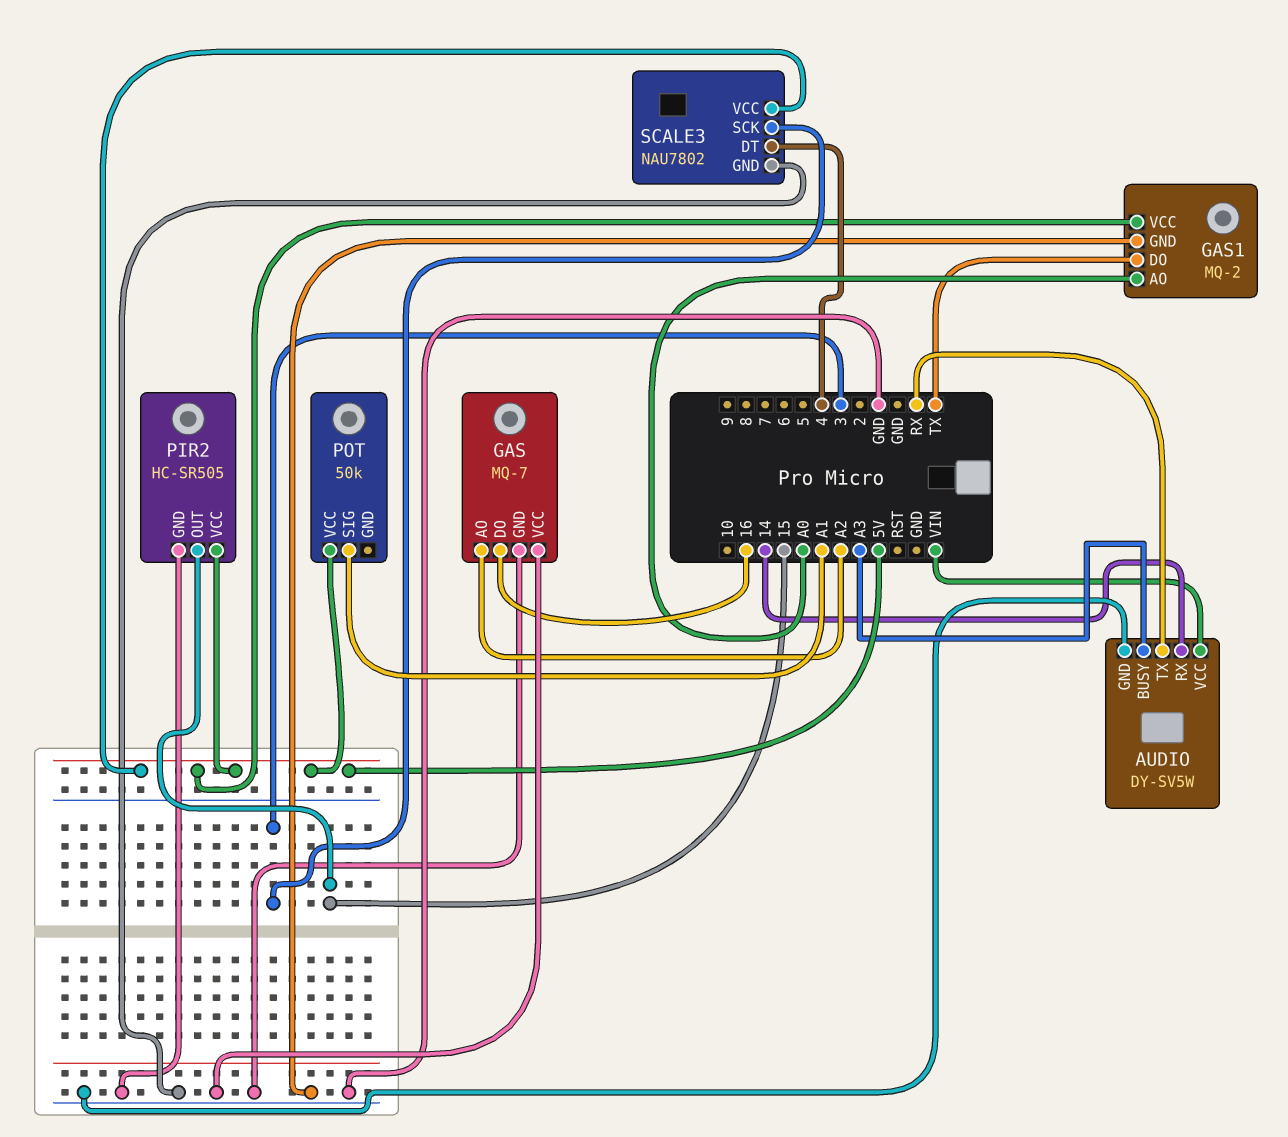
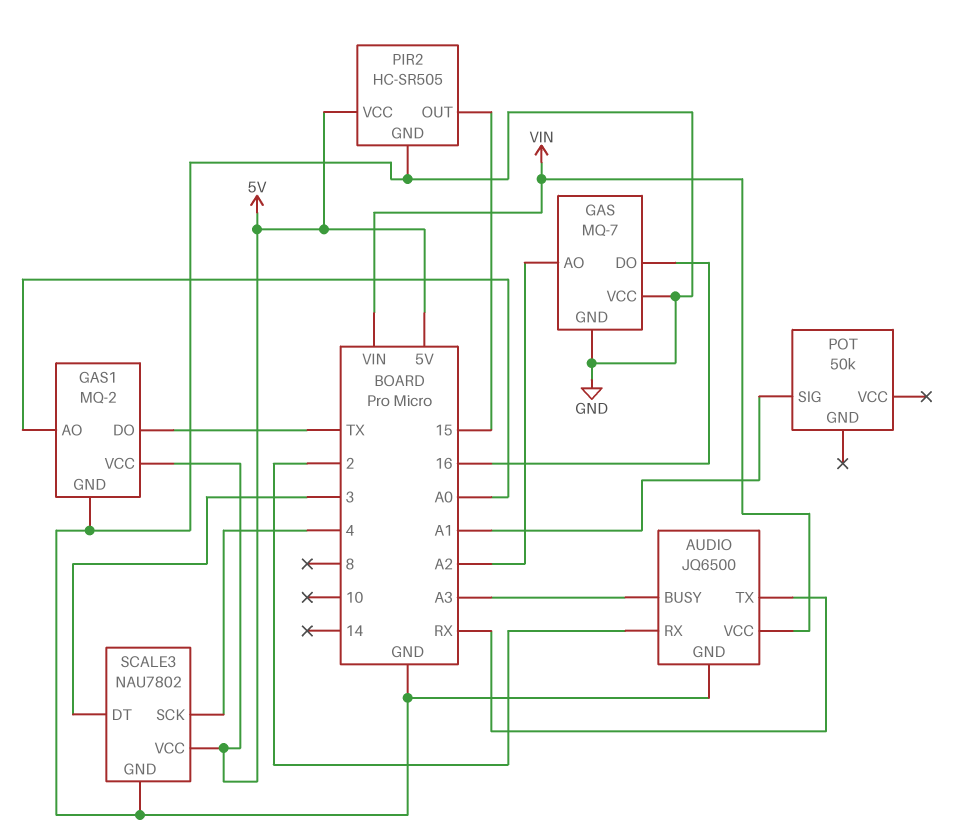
AUDIO: DY-SV5W -> JQ6500
AUDIO pin RX: 14 -> 2
POT pin VCC: 5V -> none
SCALE3 pin DT: 4 -> 3
SCALE3 pin SCK: 3 -> 4

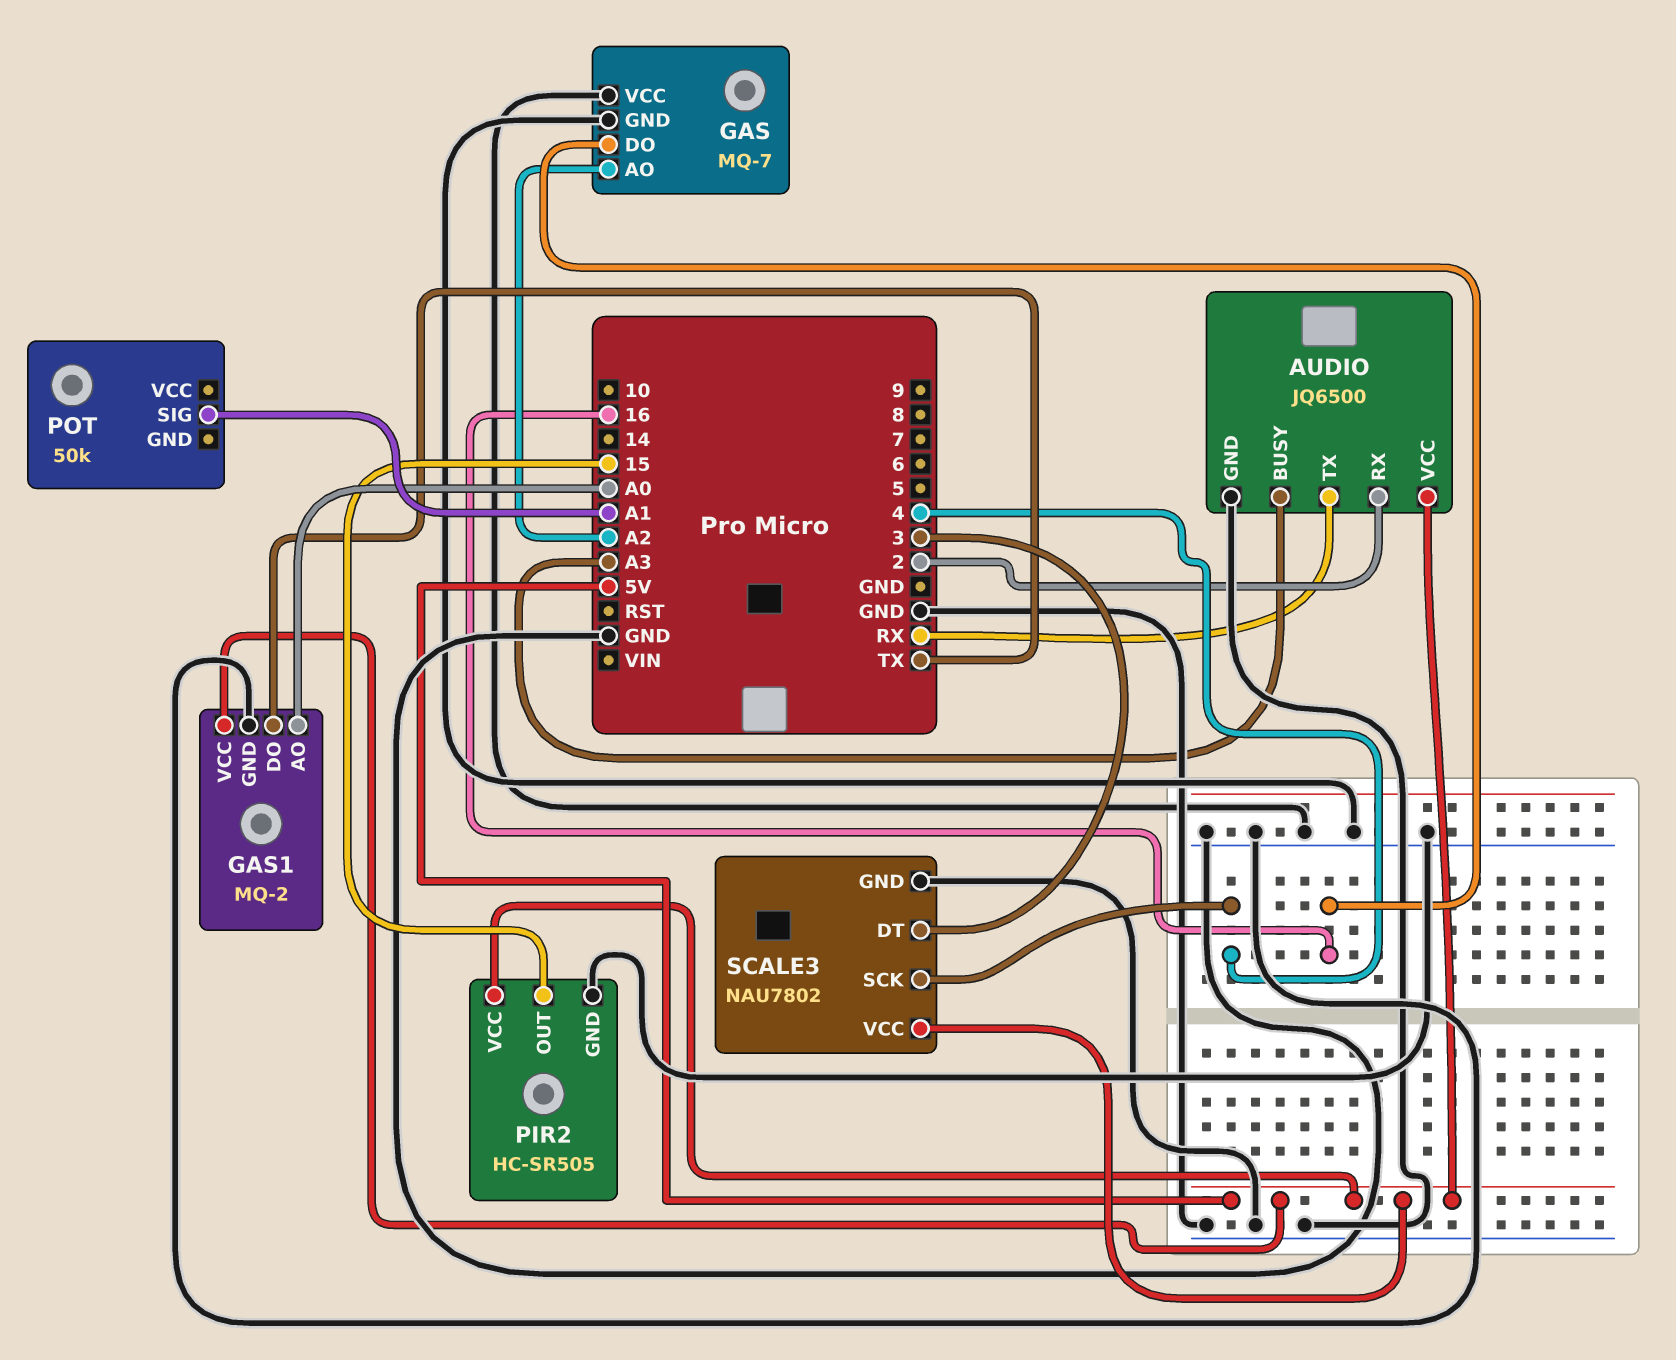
AUDIO pin VCC: VIN -> 5V

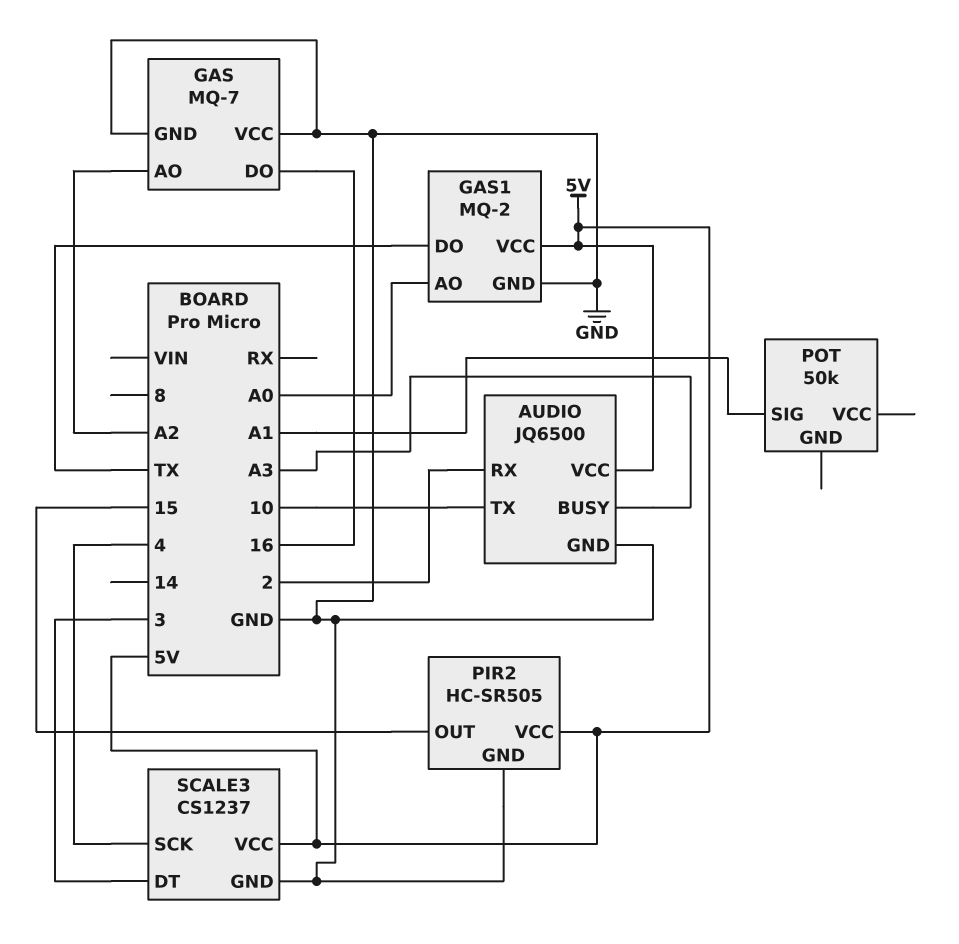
AUDIO pin TX: RX -> 10
SCALE3: NAU7802 -> CS1237

